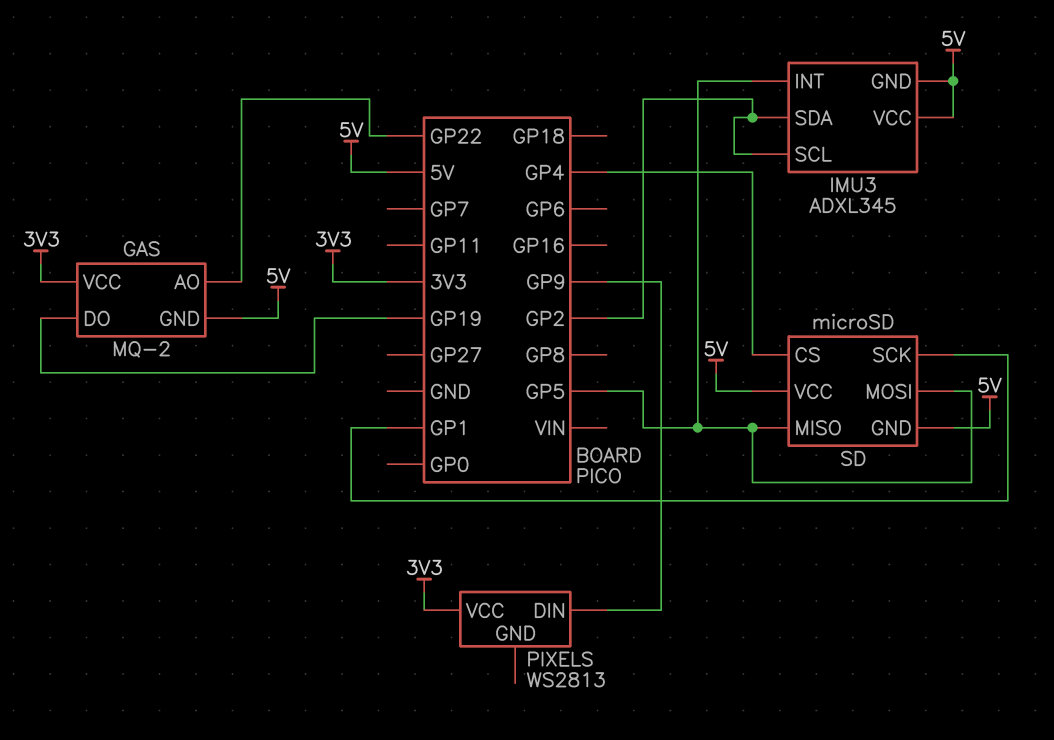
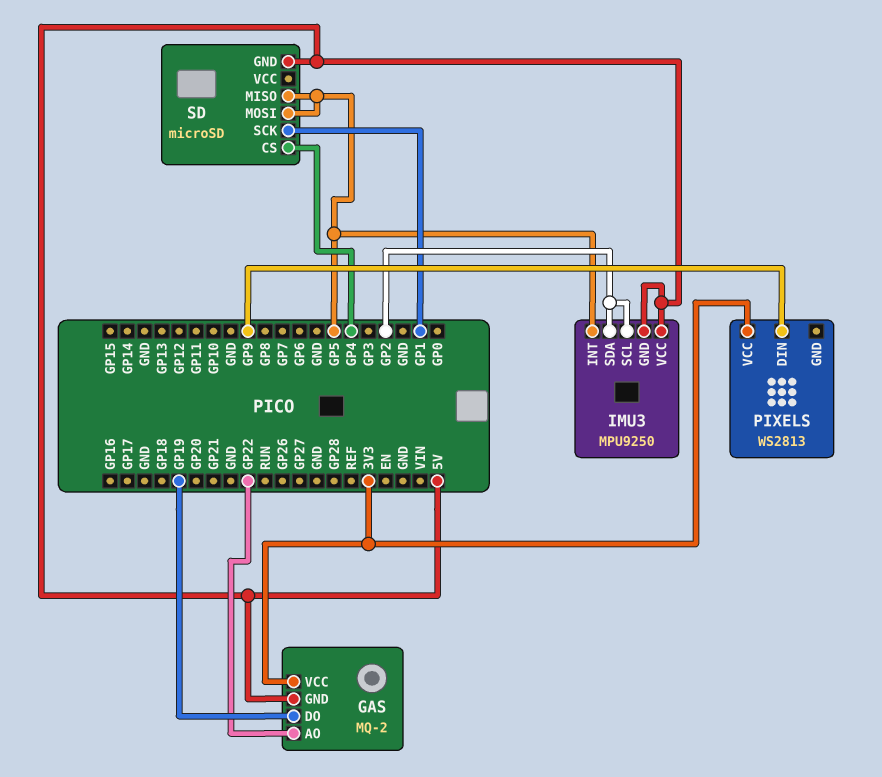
IMU3: ADXL345 -> MPU9250
SD pin VCC: 5V -> none

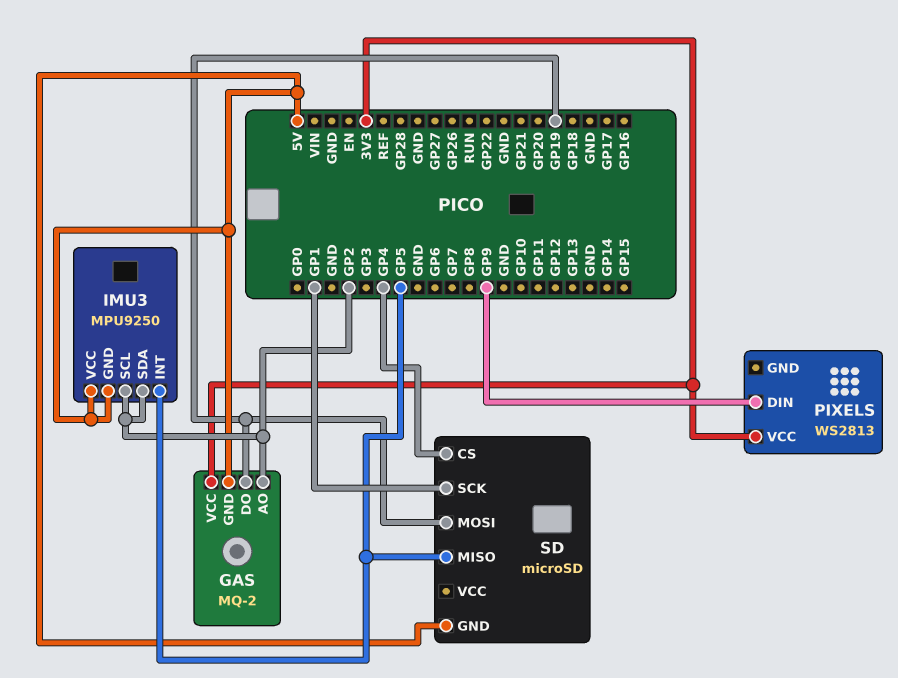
GAS pin AO: GP22 -> GP2
SD pin MOSI: GP5 -> GP19

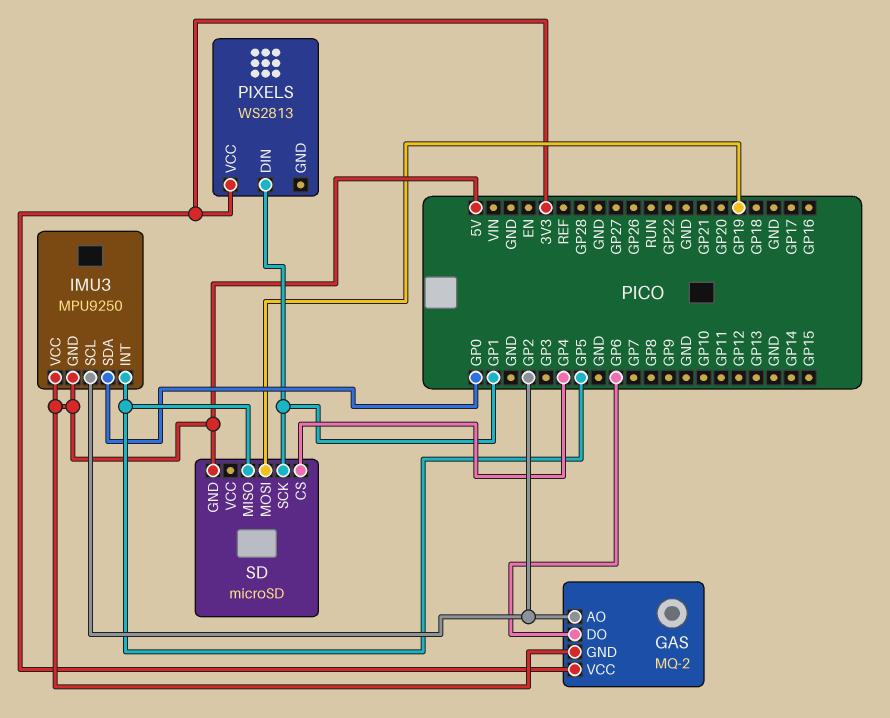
GAS pin DO: GP19 -> GP6
IMU3 pin SDA: GP2 -> GP0
PIXELS pin DIN: GP9 -> GP1

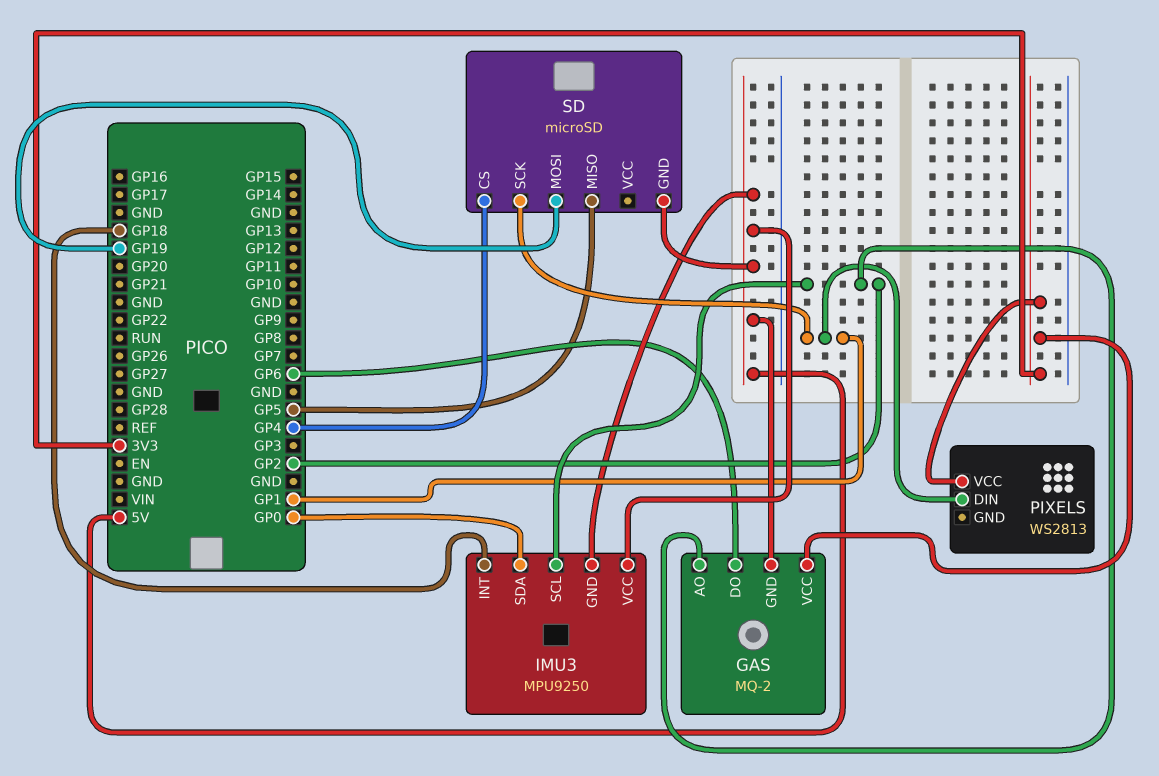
IMU3 pin INT: GP5 -> GP18

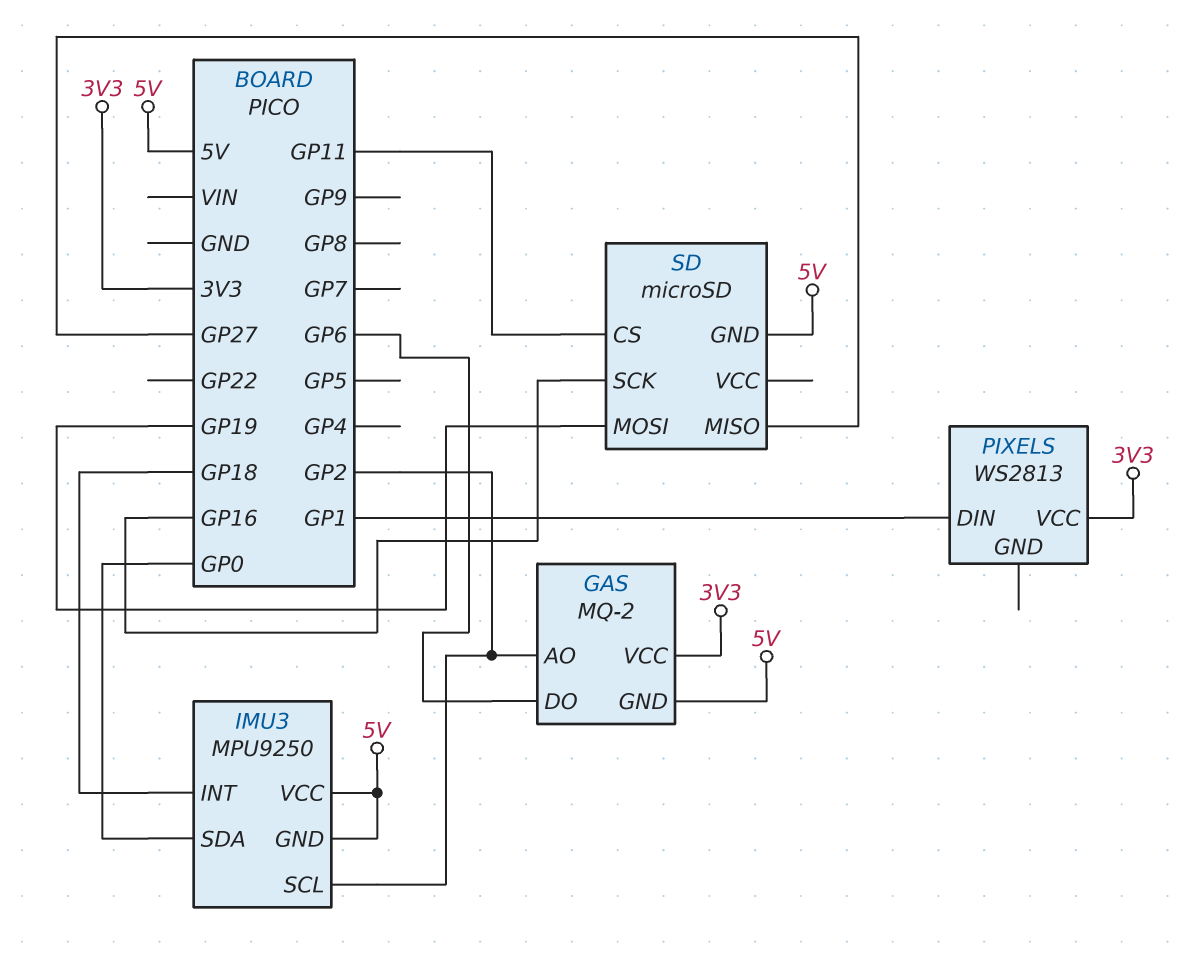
SD pin CS: GP4 -> GP11
SD pin MISO: GP5 -> GP27
SD pin SCK: GP1 -> GP16

